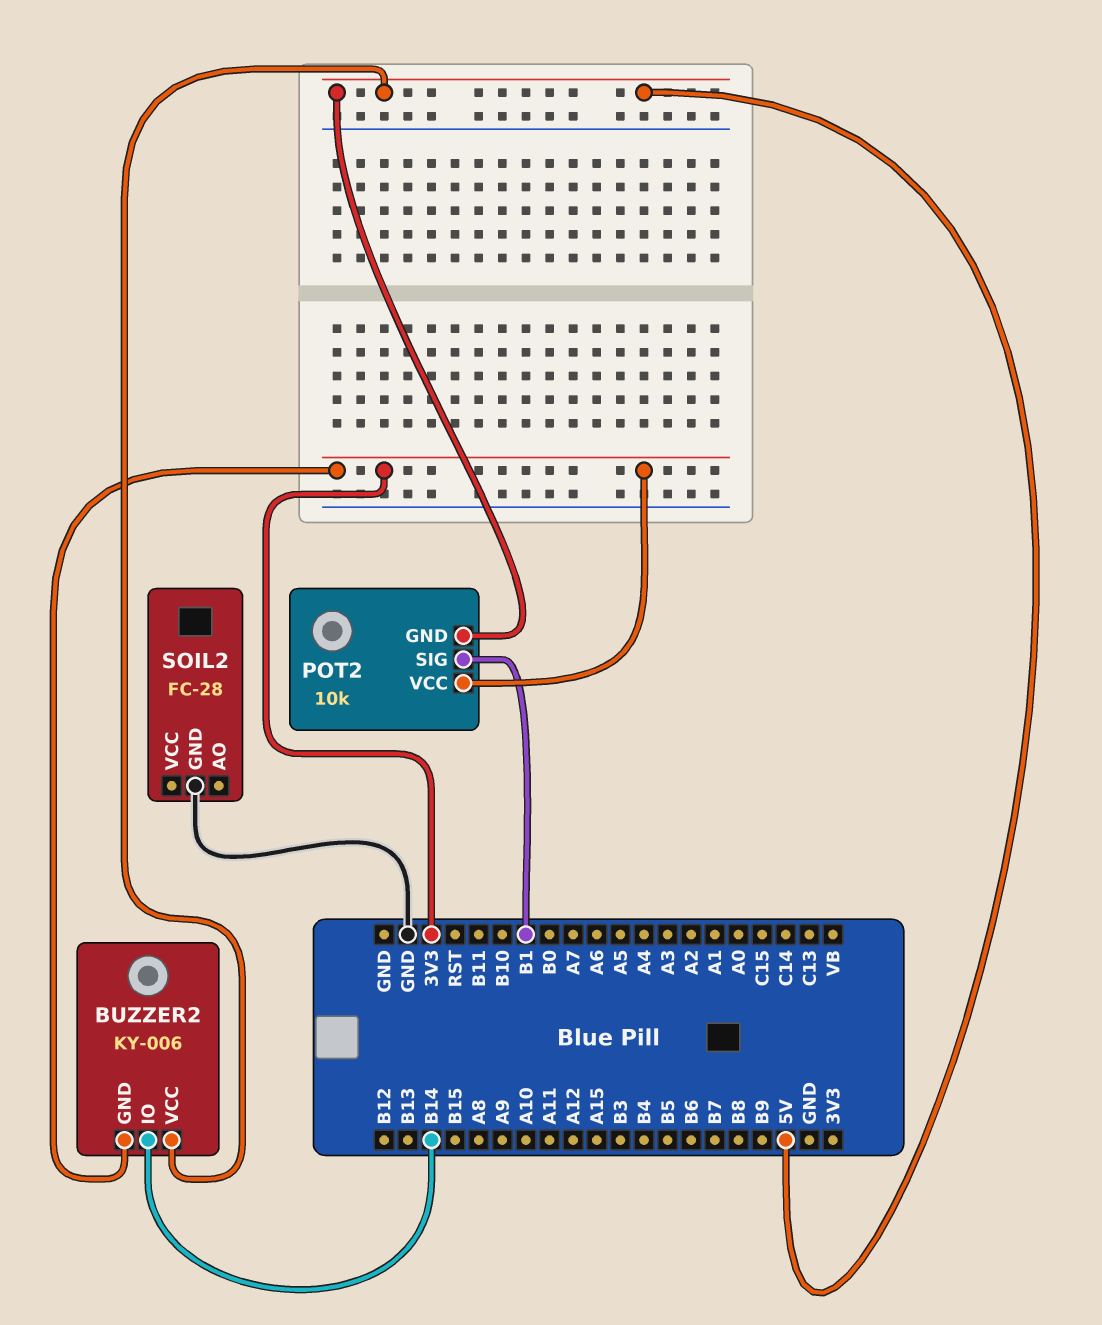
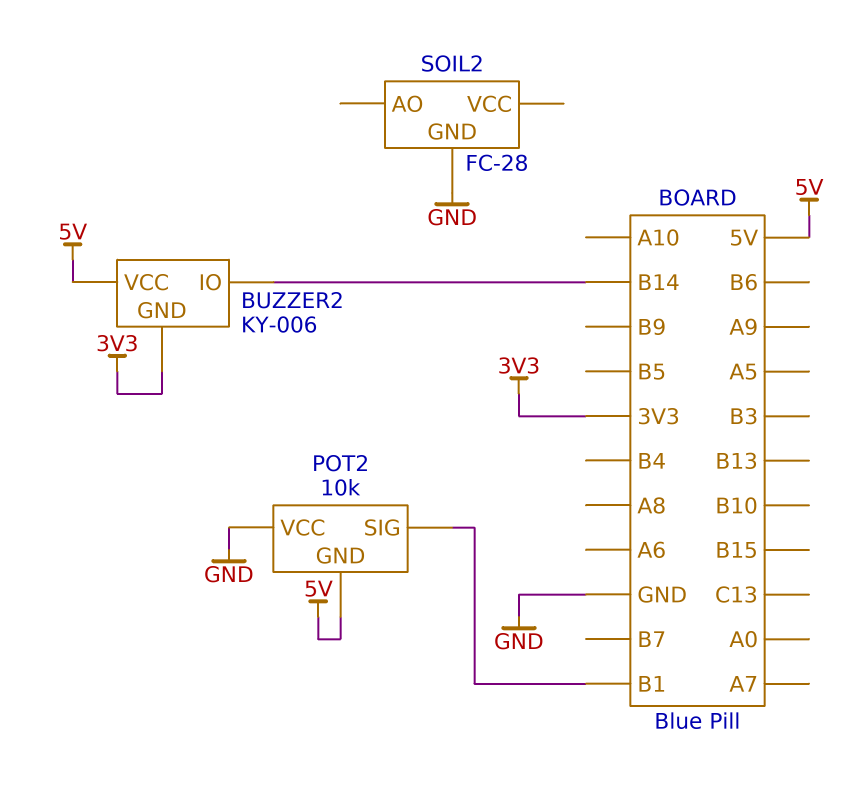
POT2 pin VCC: 3V3 -> GND

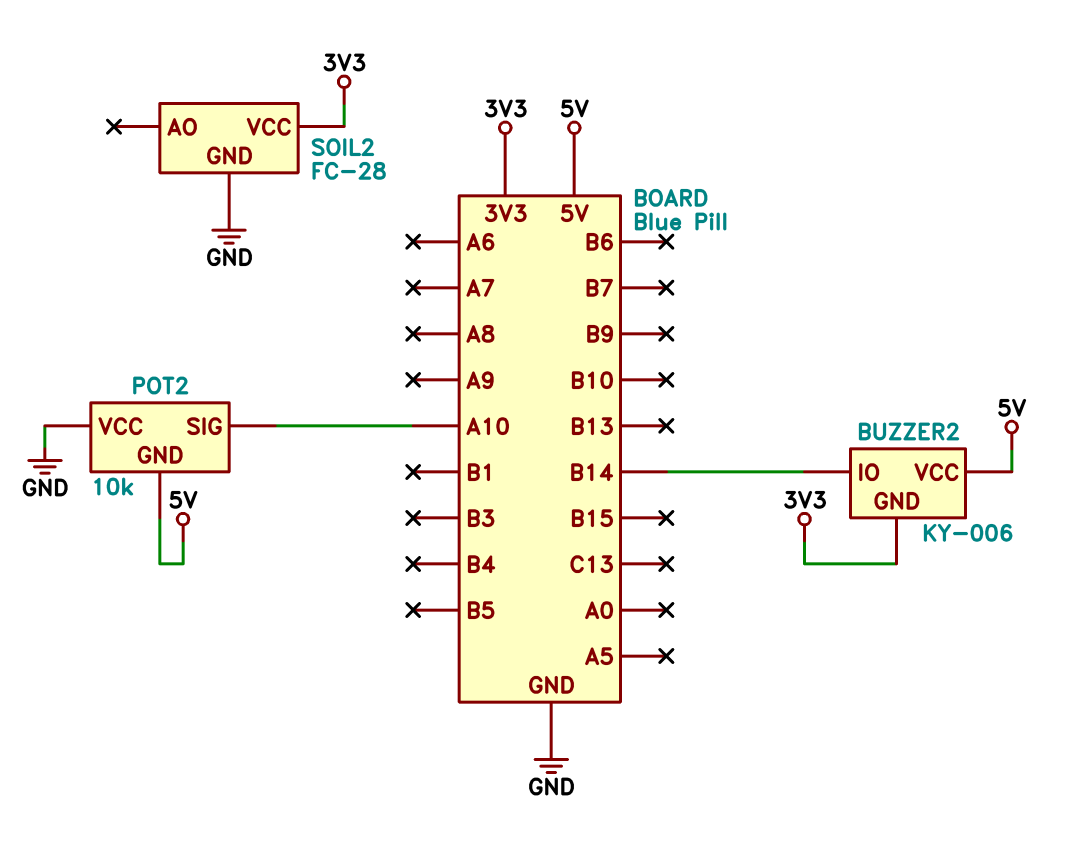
POT2 pin SIG: B1 -> A10
SOIL2 pin VCC: none -> 3V3

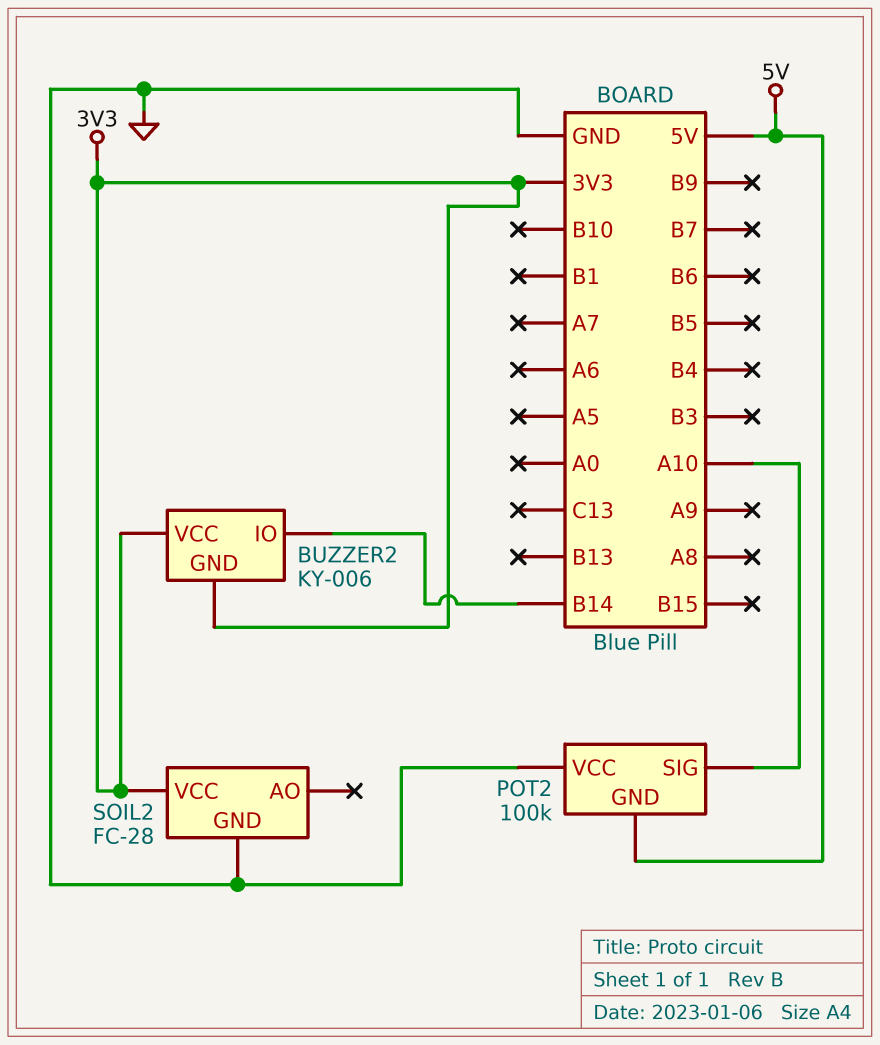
BUZZER2 pin VCC: 5V -> 3V3
POT2: 10k -> 100k

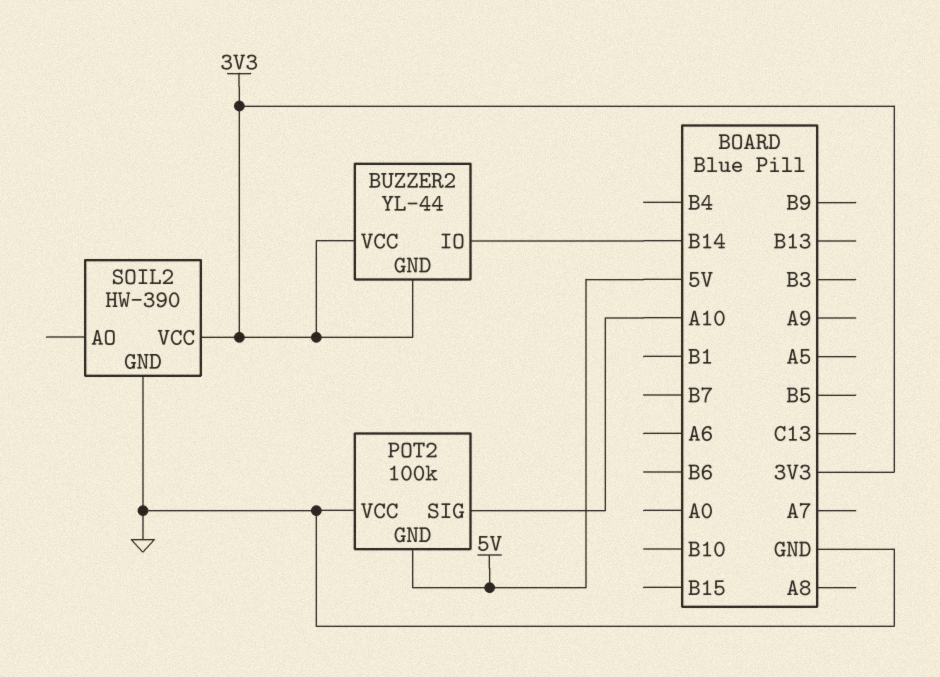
BUZZER2: KY-006 -> YL-44
SOIL2: FC-28 -> HW-390

